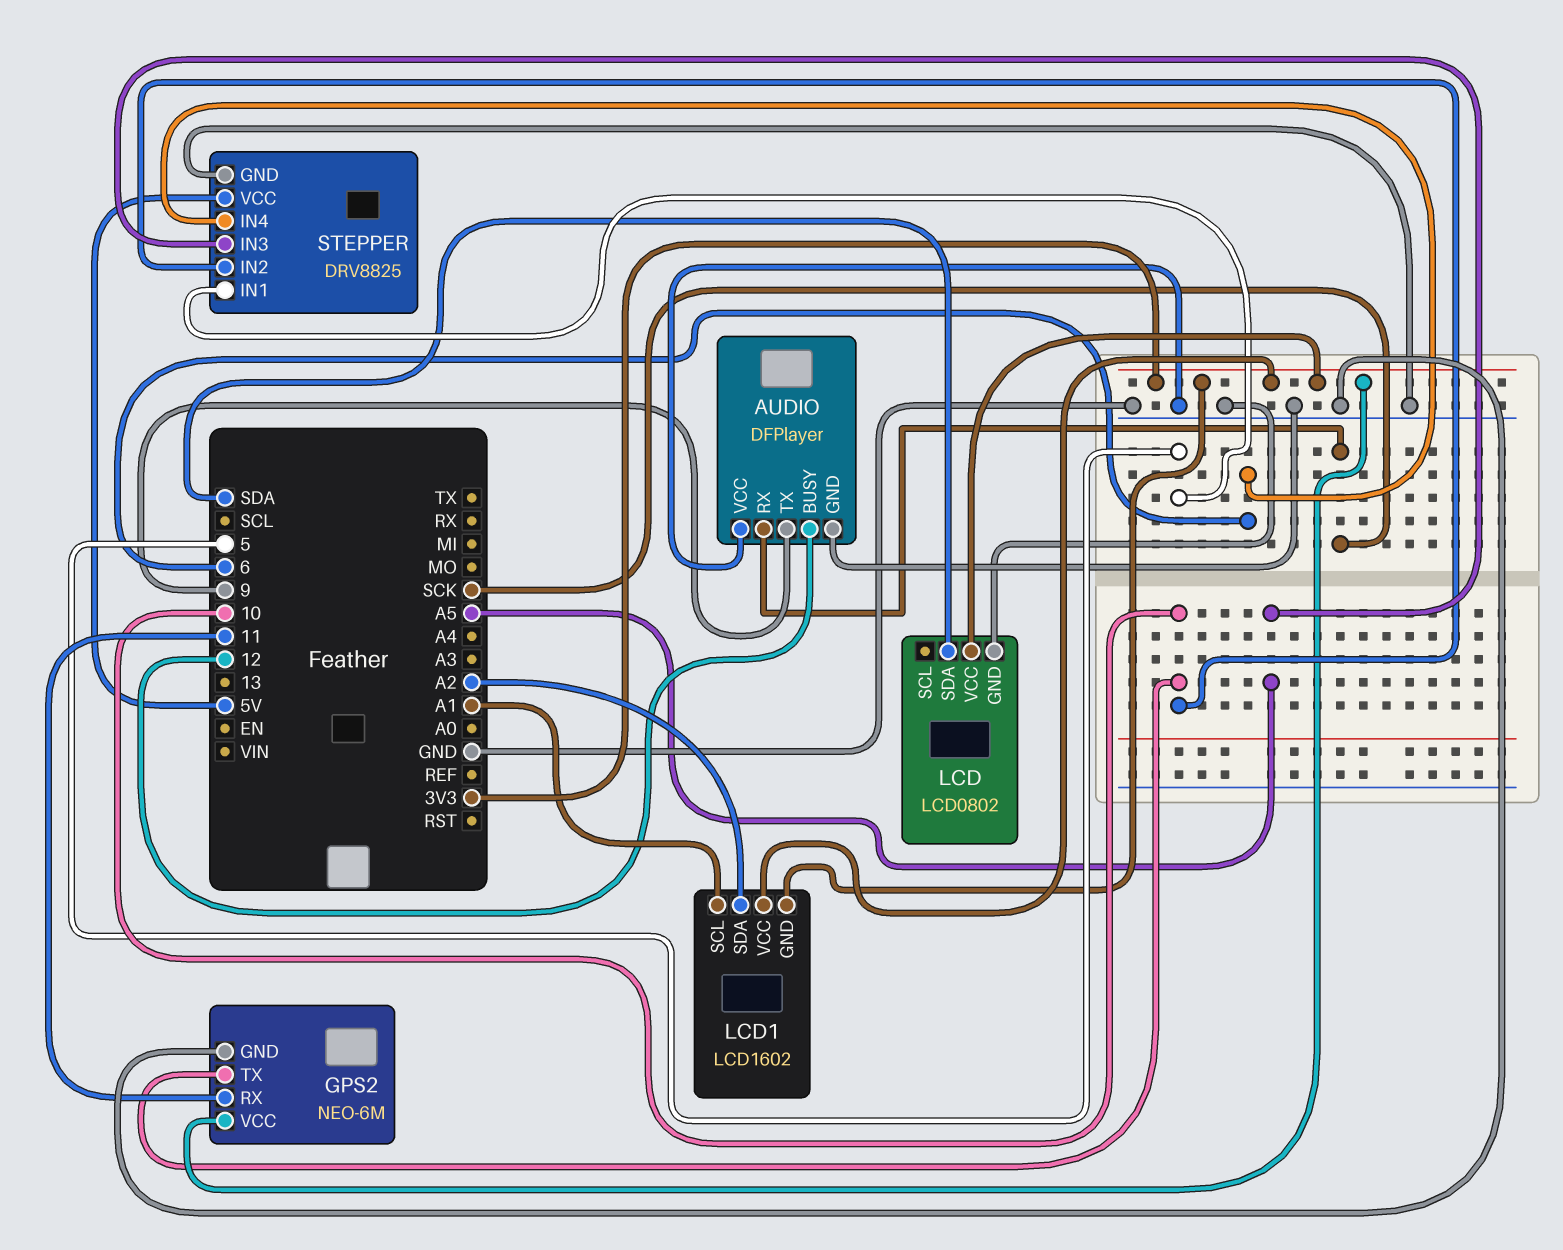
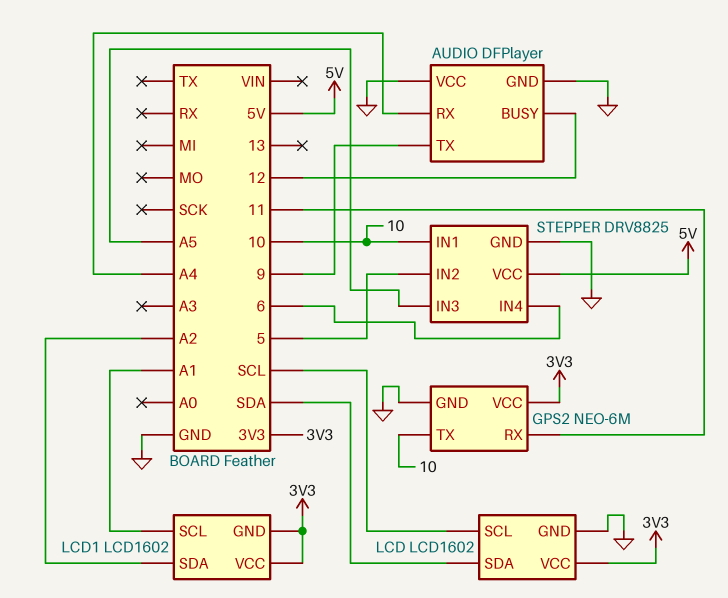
AUDIO pin RX: SCK -> A4
LCD: LCD0802 -> LCD1602
LCD pin SCL: none -> SCL
STEPPER pin IN1: 5 -> 10
STEPPER pin IN2: 10 -> 5

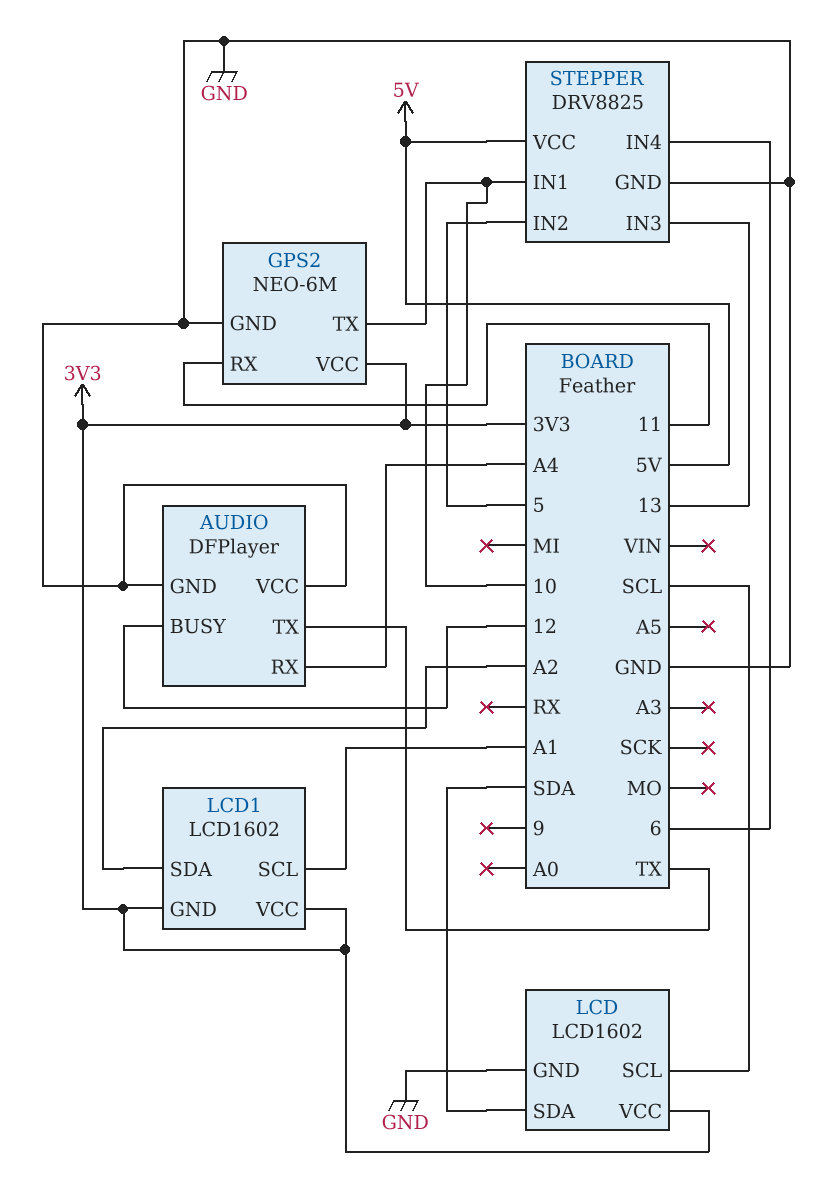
AUDIO pin TX: 9 -> TX
STEPPER pin IN3: A5 -> 13

